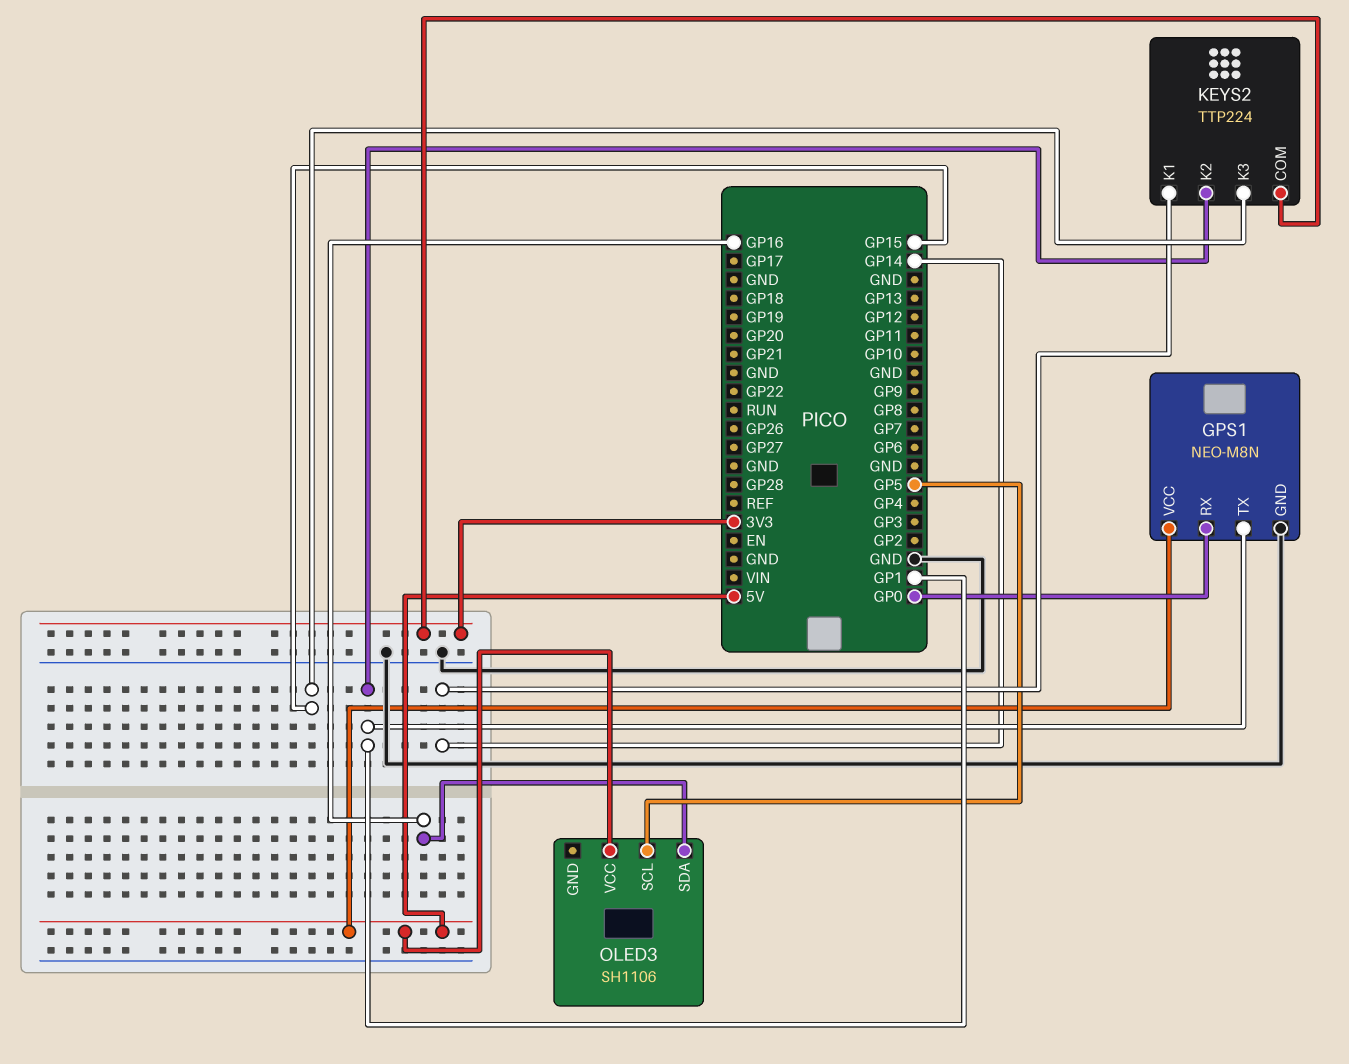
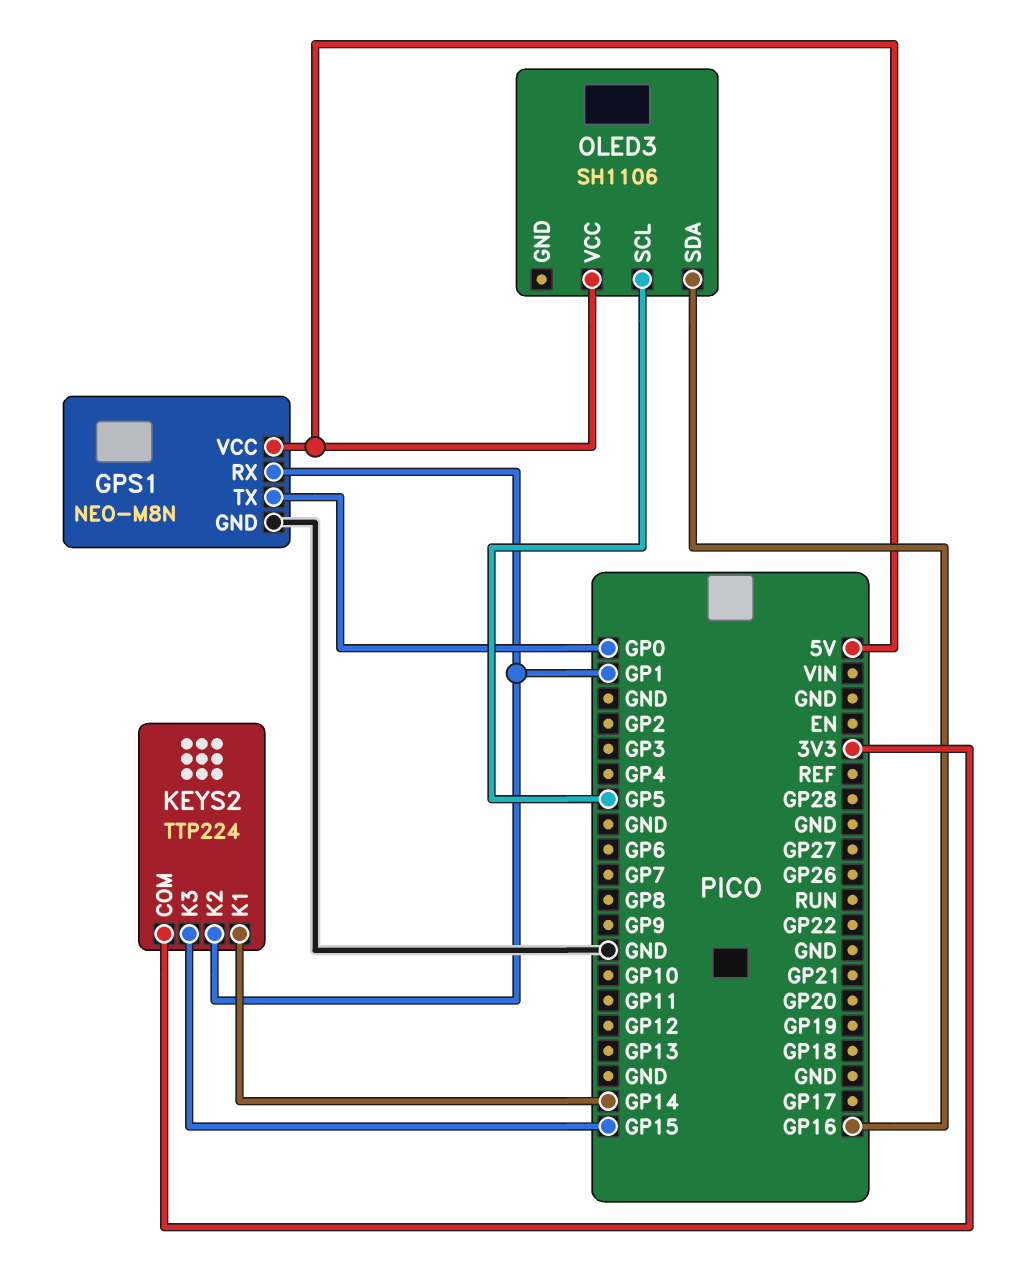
GPS1 pin RX: GP0 -> GP1
GPS1 pin TX: GP1 -> GP0

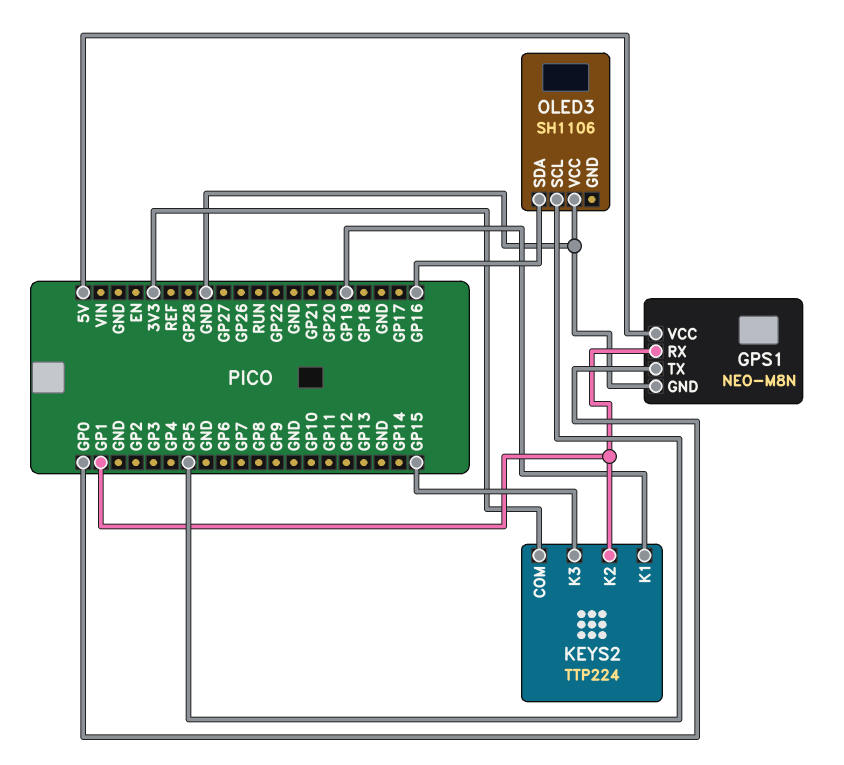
KEYS2 pin K1: GP14 -> GP19
OLED3 pin VCC: 5V -> GND

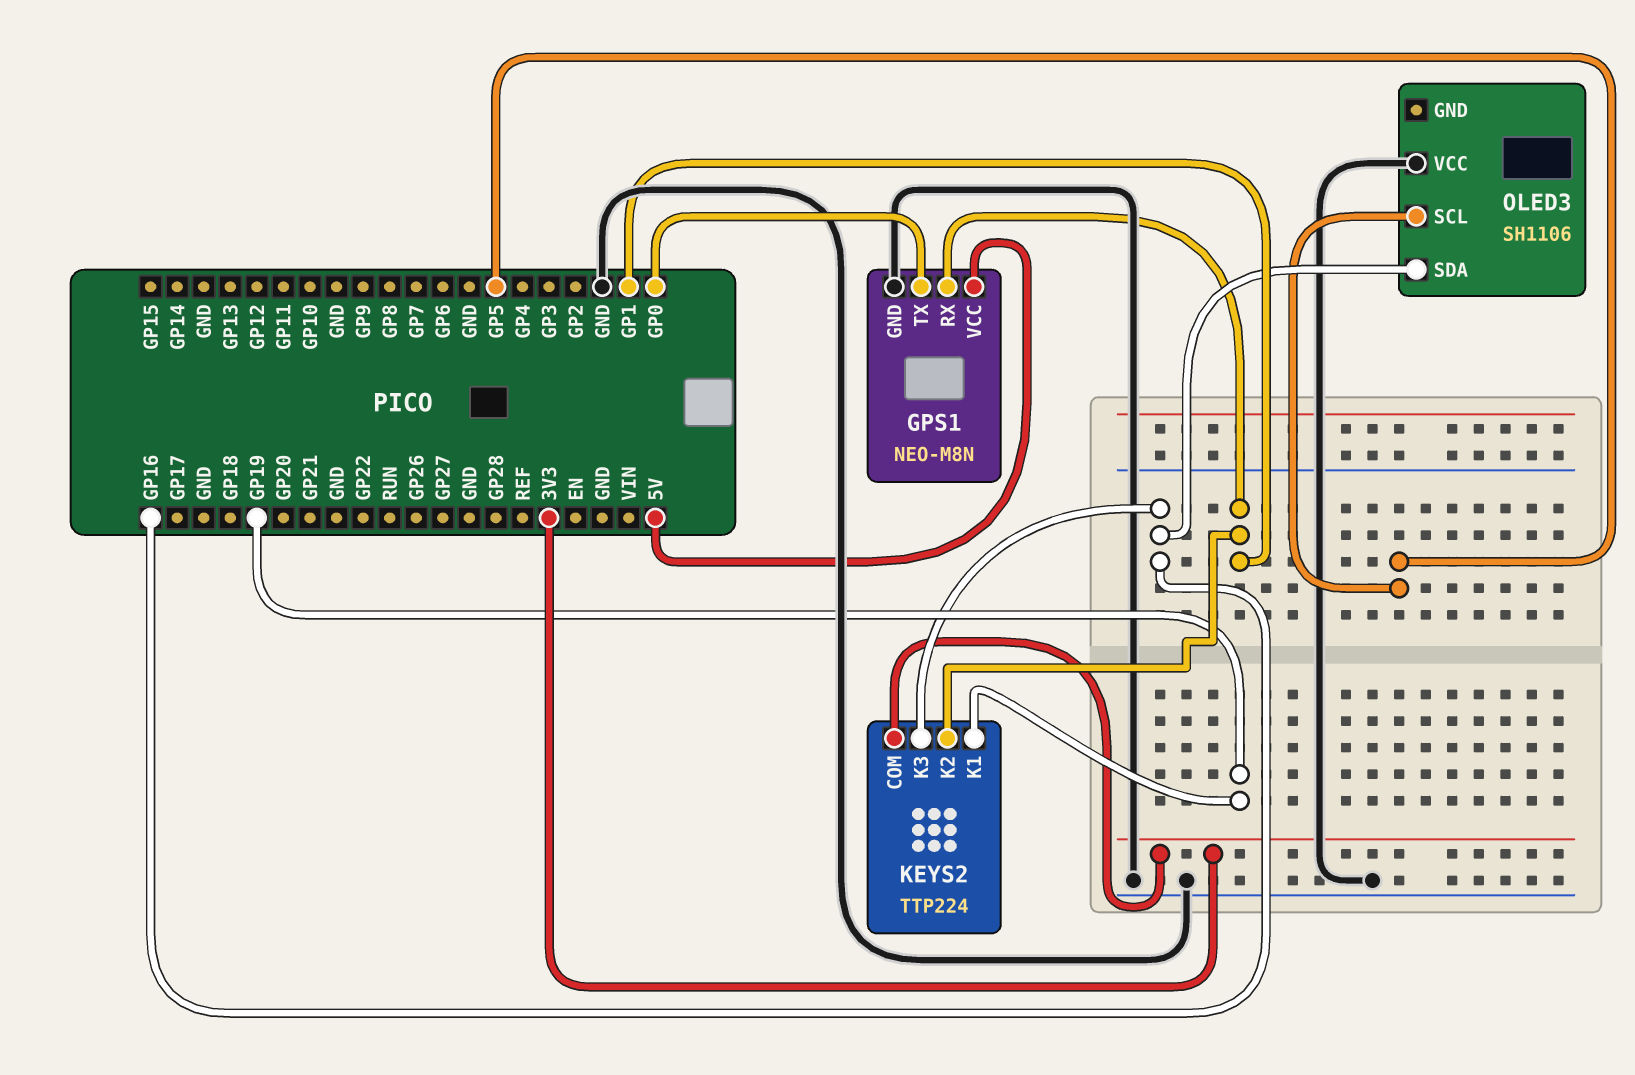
KEYS2 pin K3: GP15 -> GP16

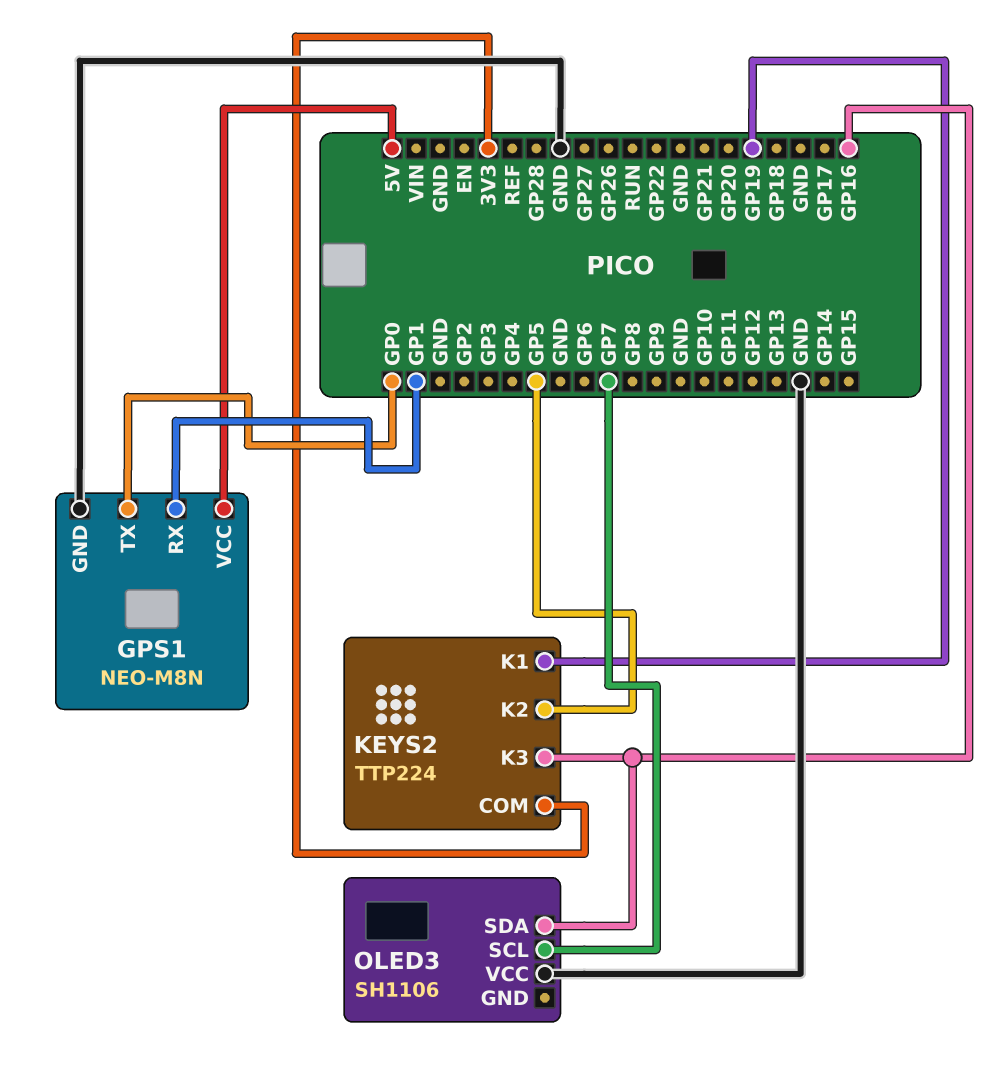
KEYS2 pin K2: GP1 -> GP5
OLED3 pin SCL: GP5 -> GP7

